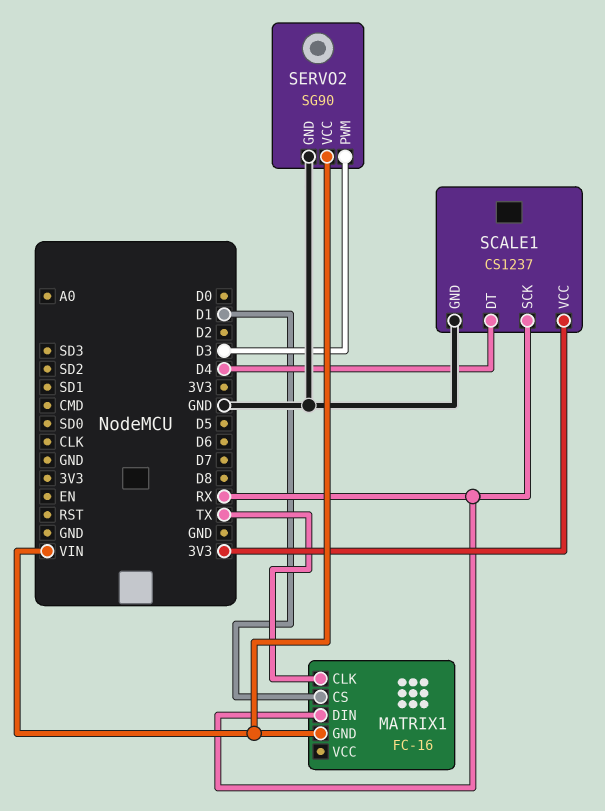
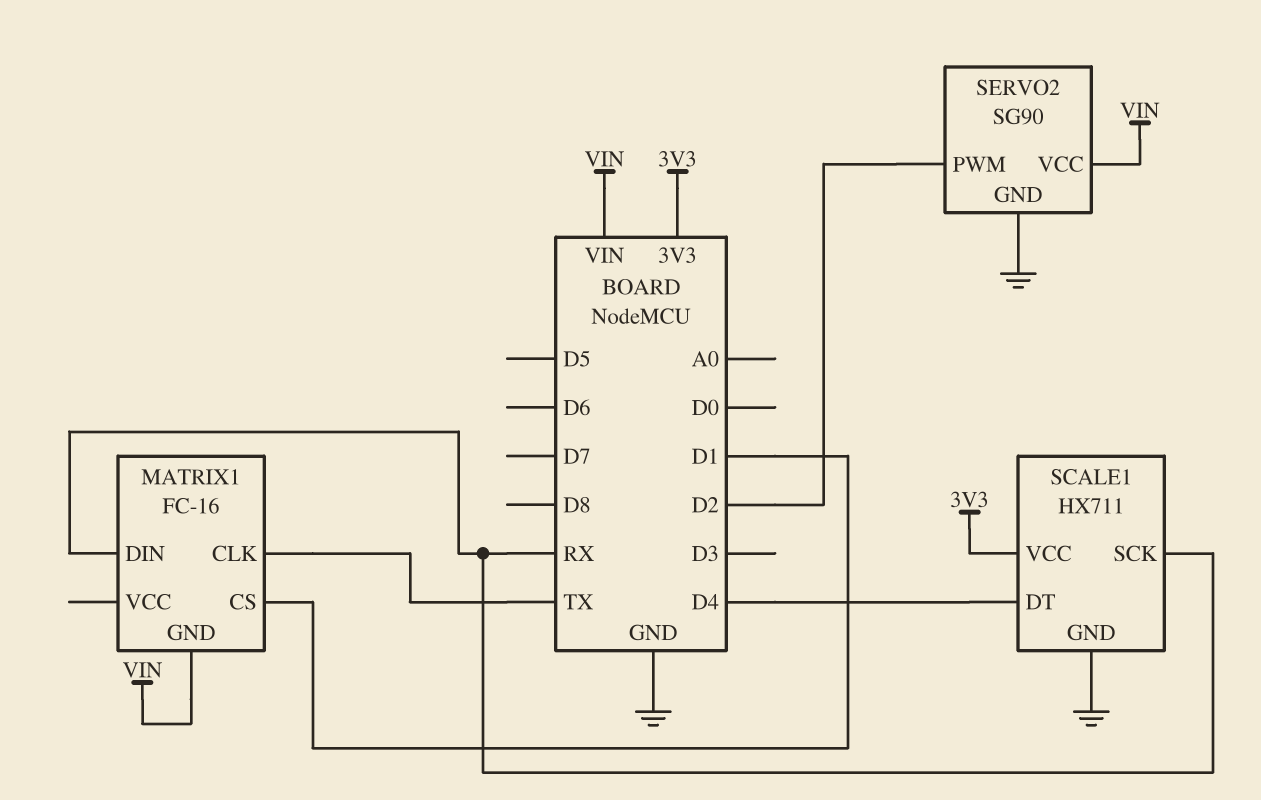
SCALE1: CS1237 -> HX711
SERVO2 pin PWM: D3 -> D2

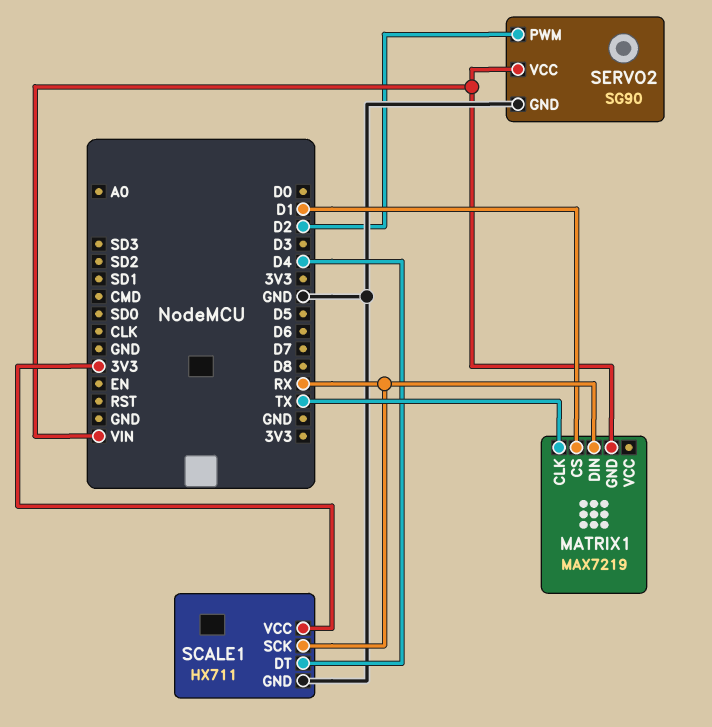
MATRIX1: FC-16 -> MAX7219

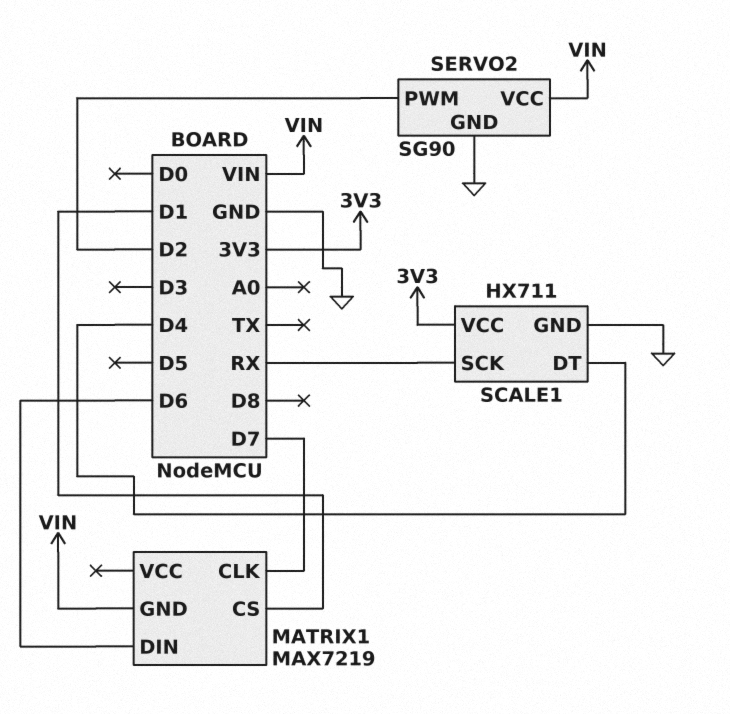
MATRIX1 pin CLK: TX -> D7
MATRIX1 pin DIN: RX -> D6

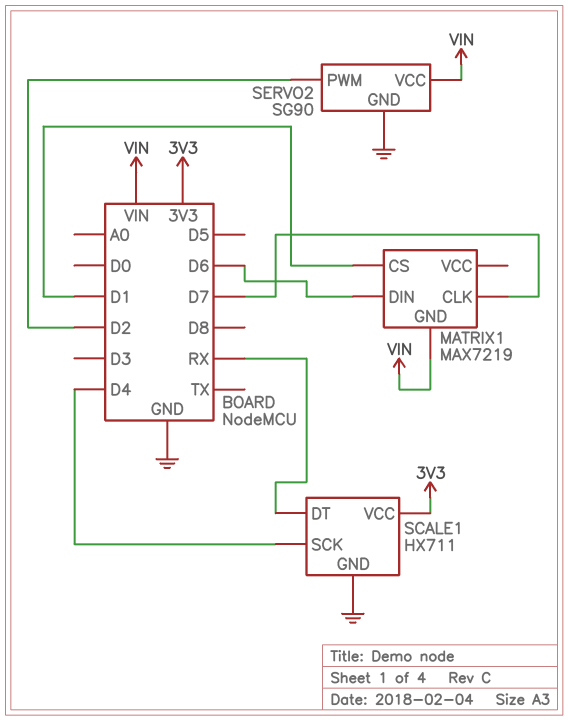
SCALE1 pin DT: D4 -> RX
SCALE1 pin SCK: RX -> D4

